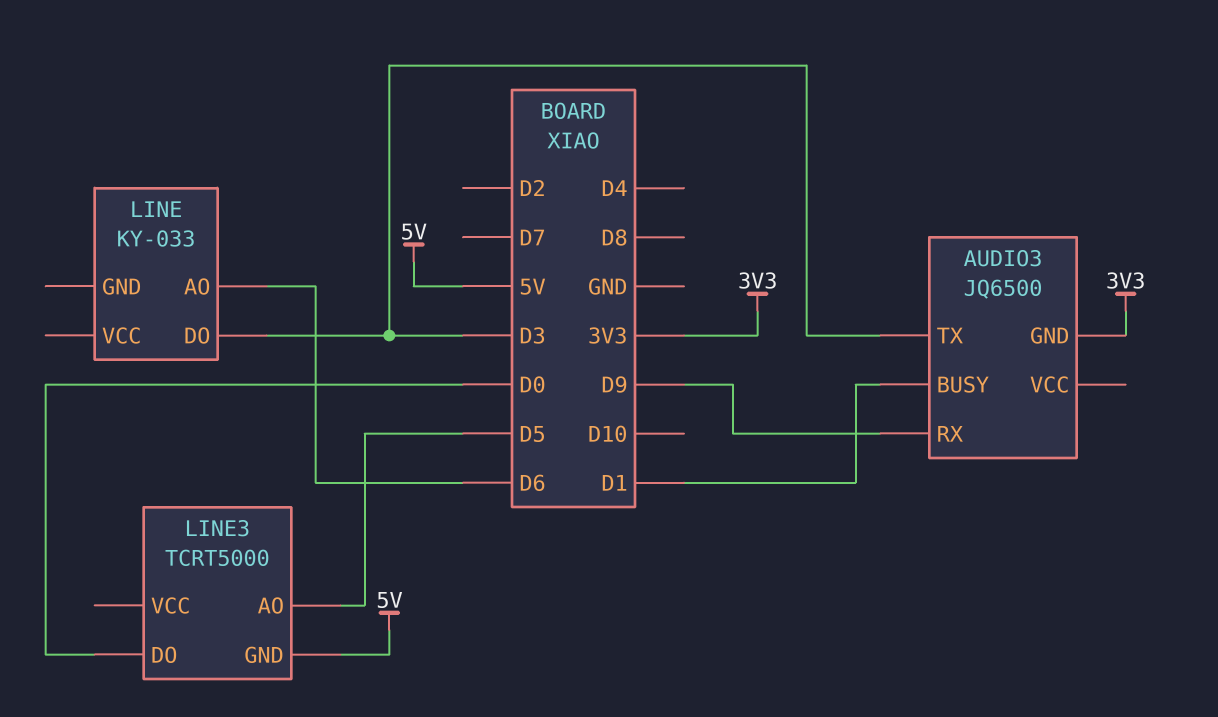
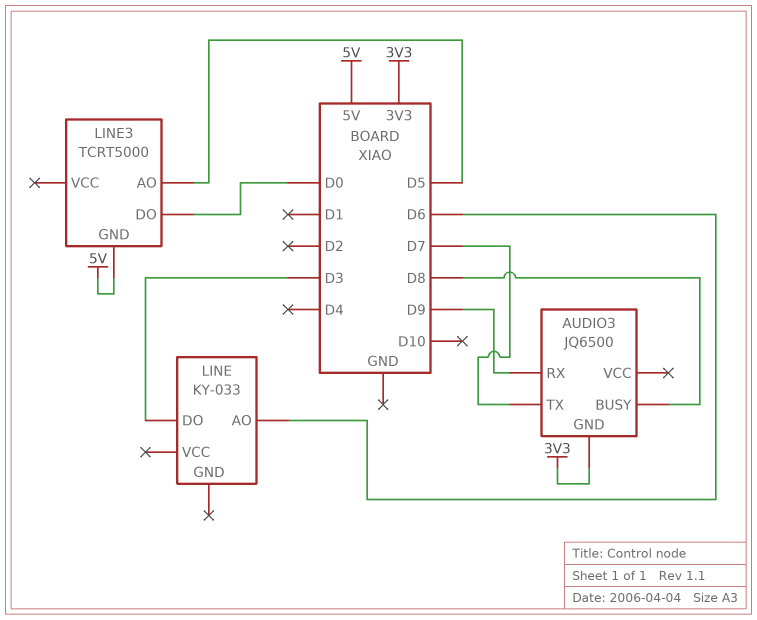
AUDIO3 pin BUSY: D1 -> D8
AUDIO3 pin TX: D3 -> D7

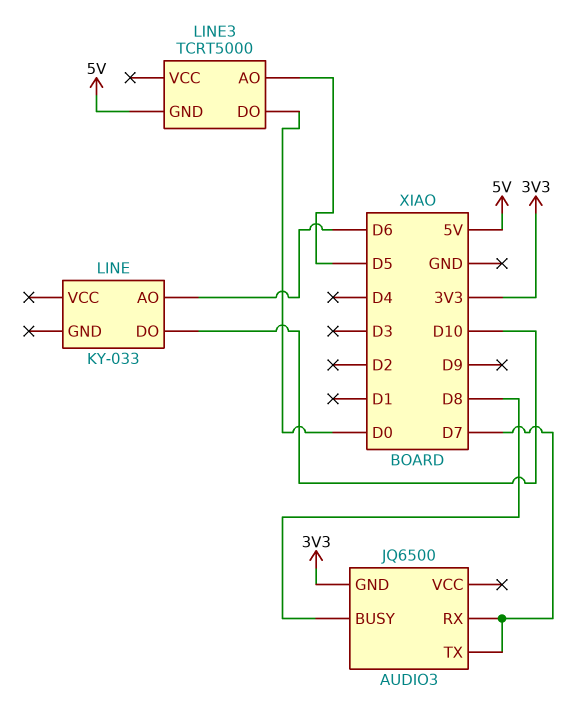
AUDIO3 pin RX: D9 -> D7
LINE pin DO: D3 -> D10

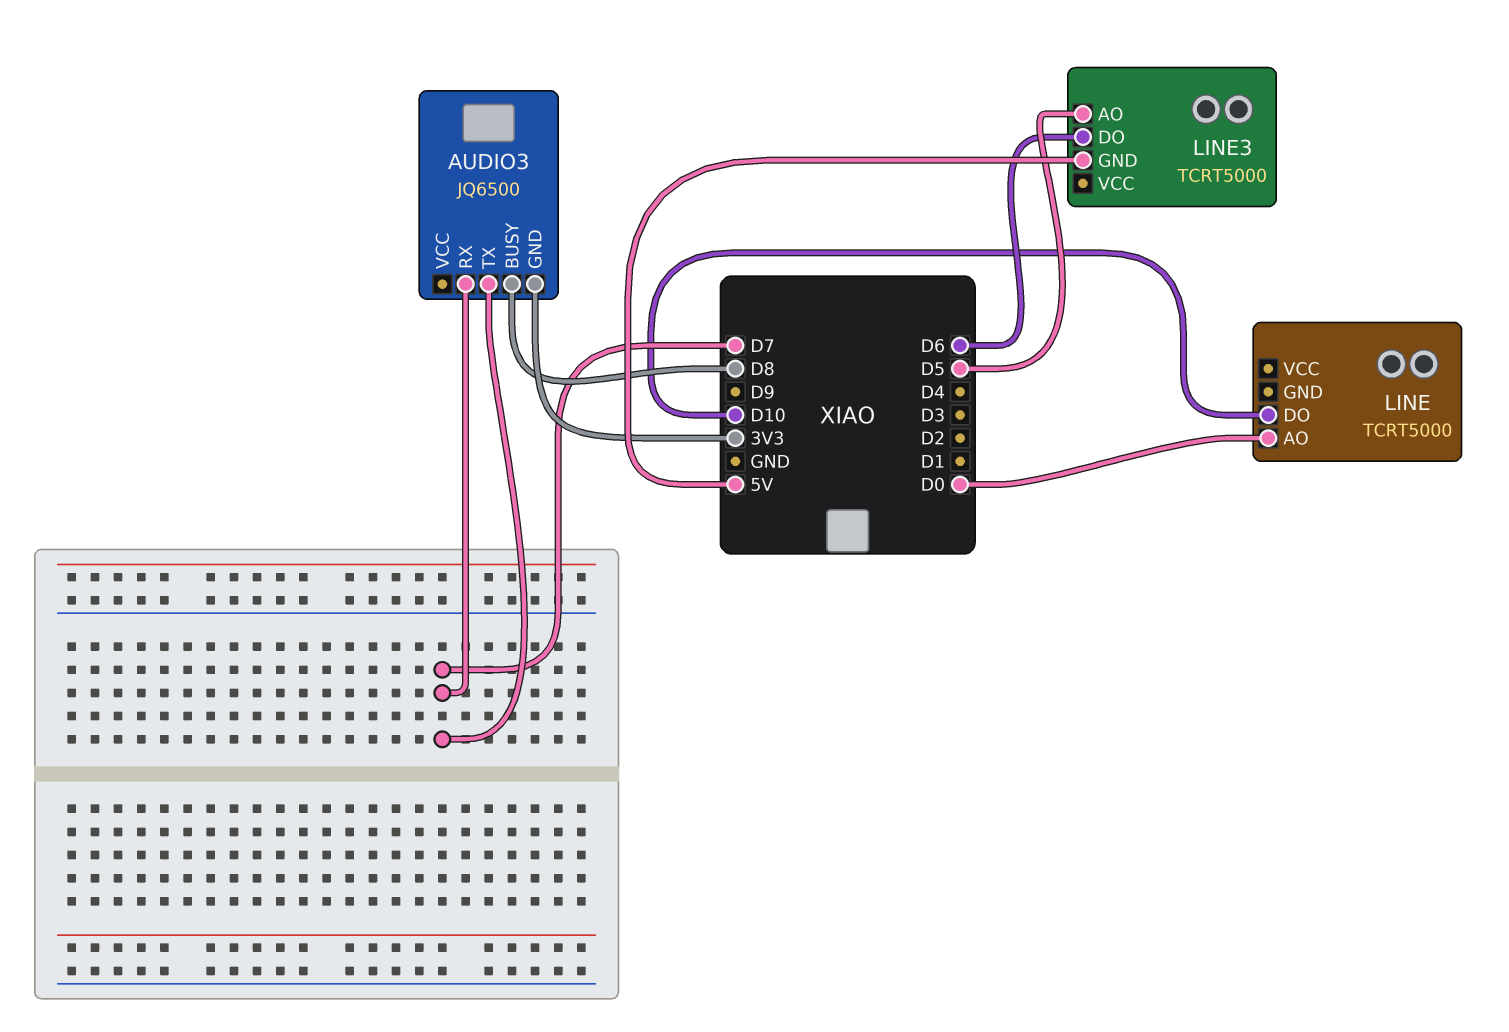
LINE: KY-033 -> TCRT5000
LINE pin AO: D6 -> D0
LINE3 pin DO: D0 -> D6

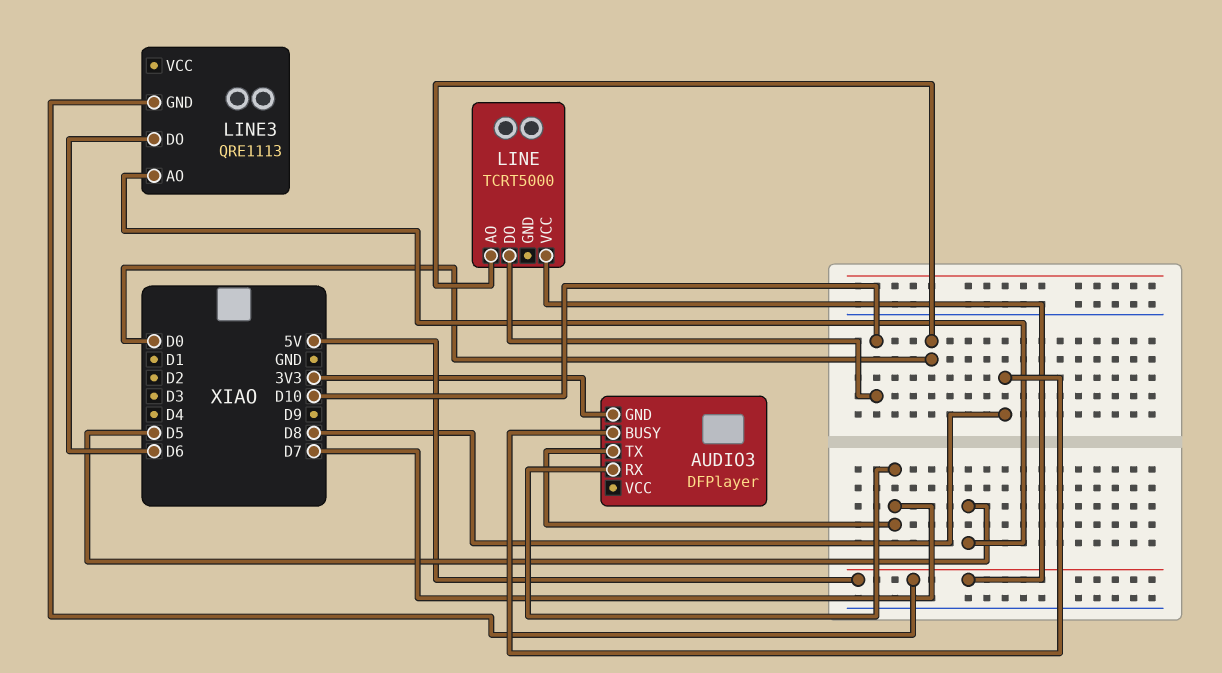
AUDIO3: JQ6500 -> DFPlayer
LINE pin VCC: none -> 5V
LINE3: TCRT5000 -> QRE1113

